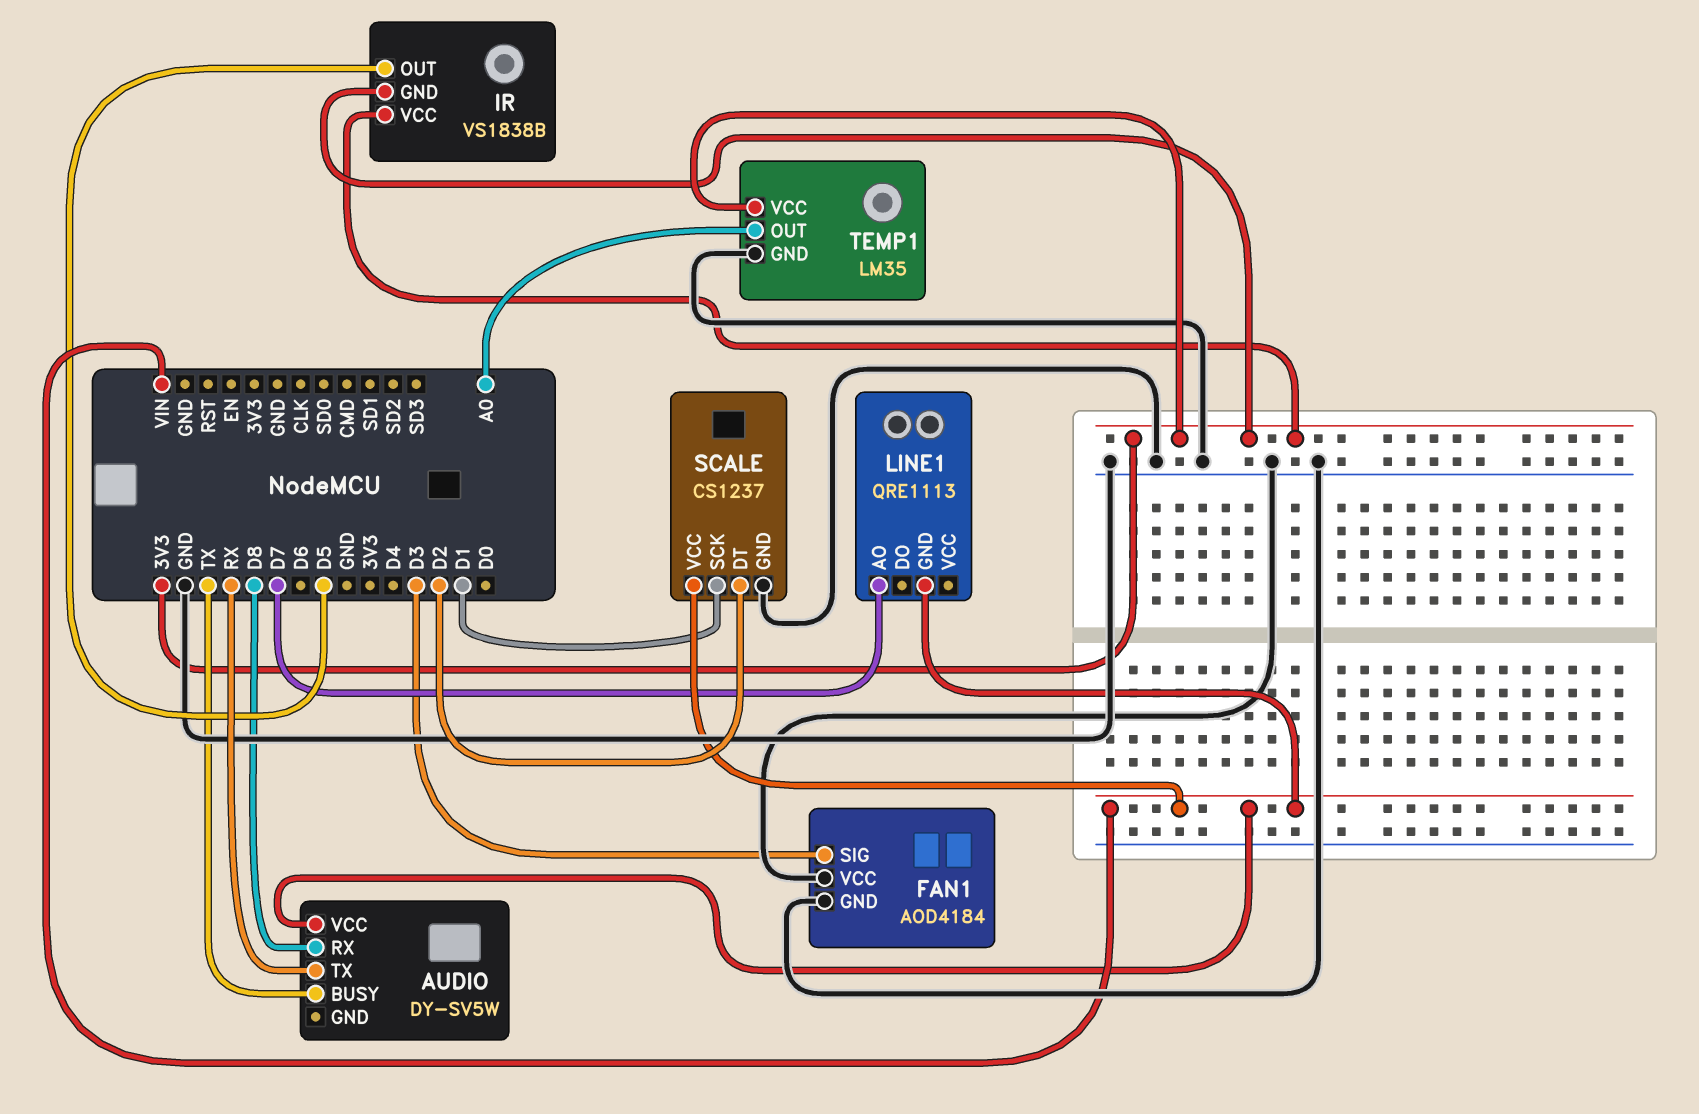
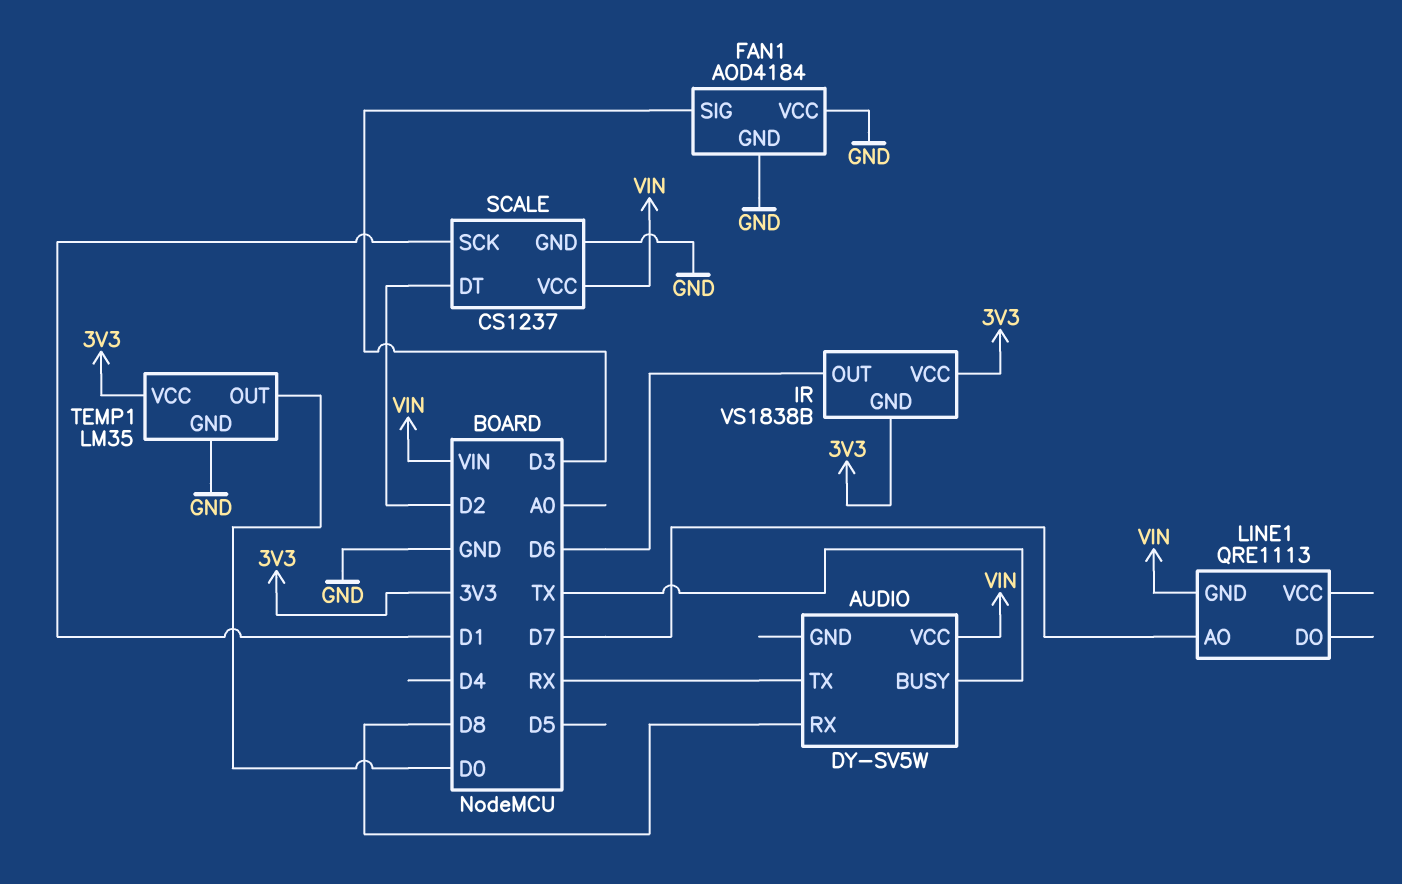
IR pin OUT: D5 -> D6
TEMP1 pin OUT: A0 -> D0

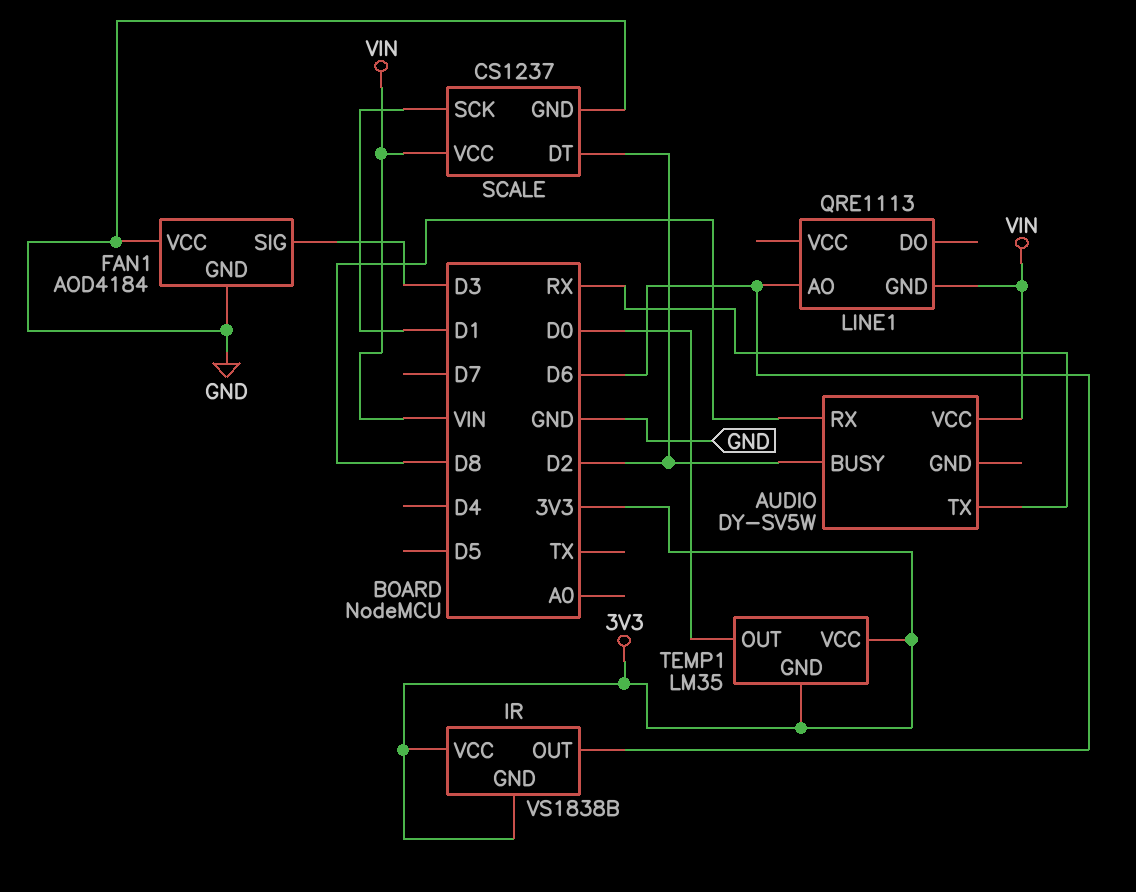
AUDIO pin BUSY: TX -> D2
LINE1 pin AO: D7 -> D6
TEMP1 pin GND: GND -> 3V3

